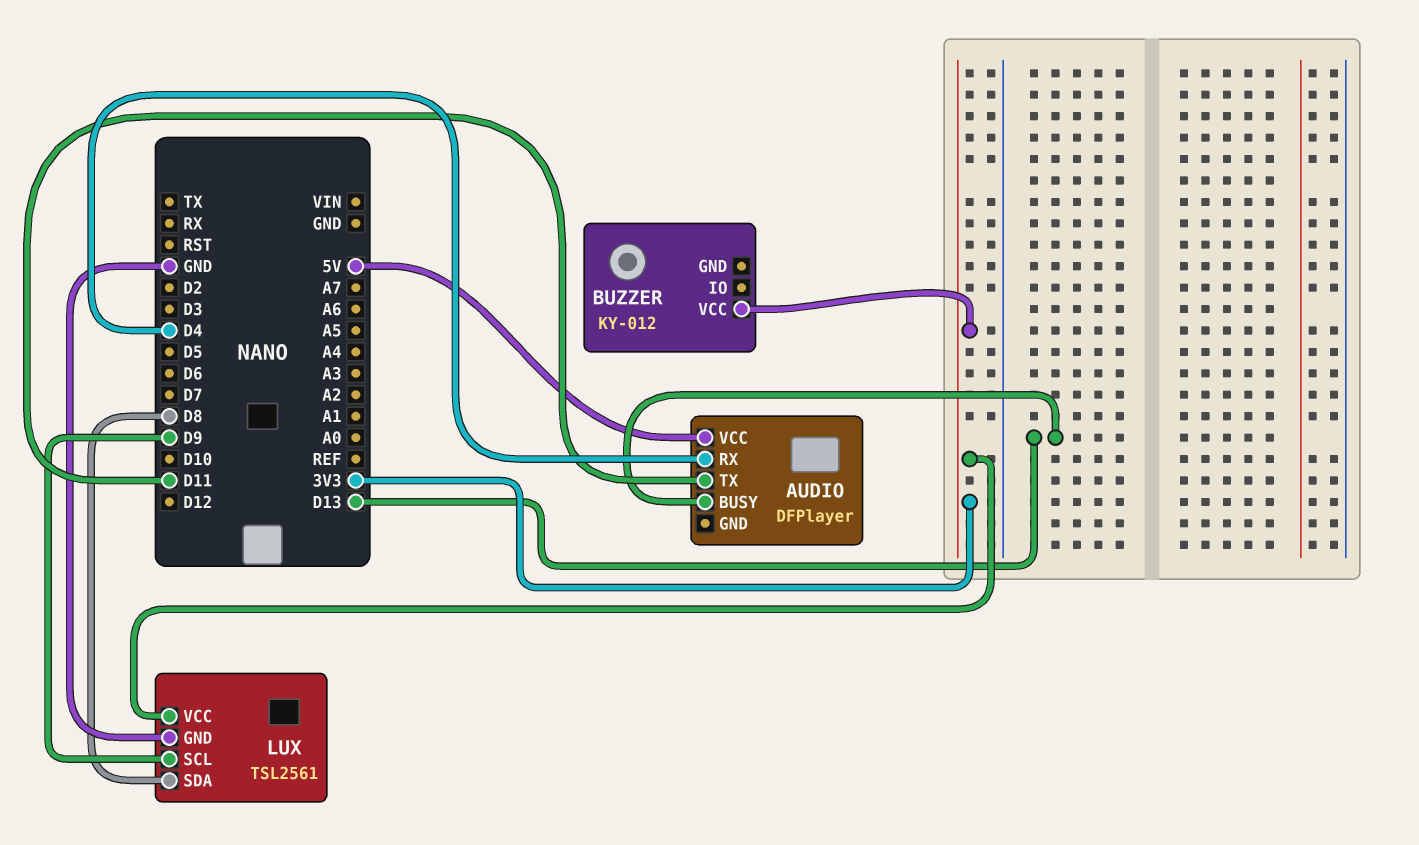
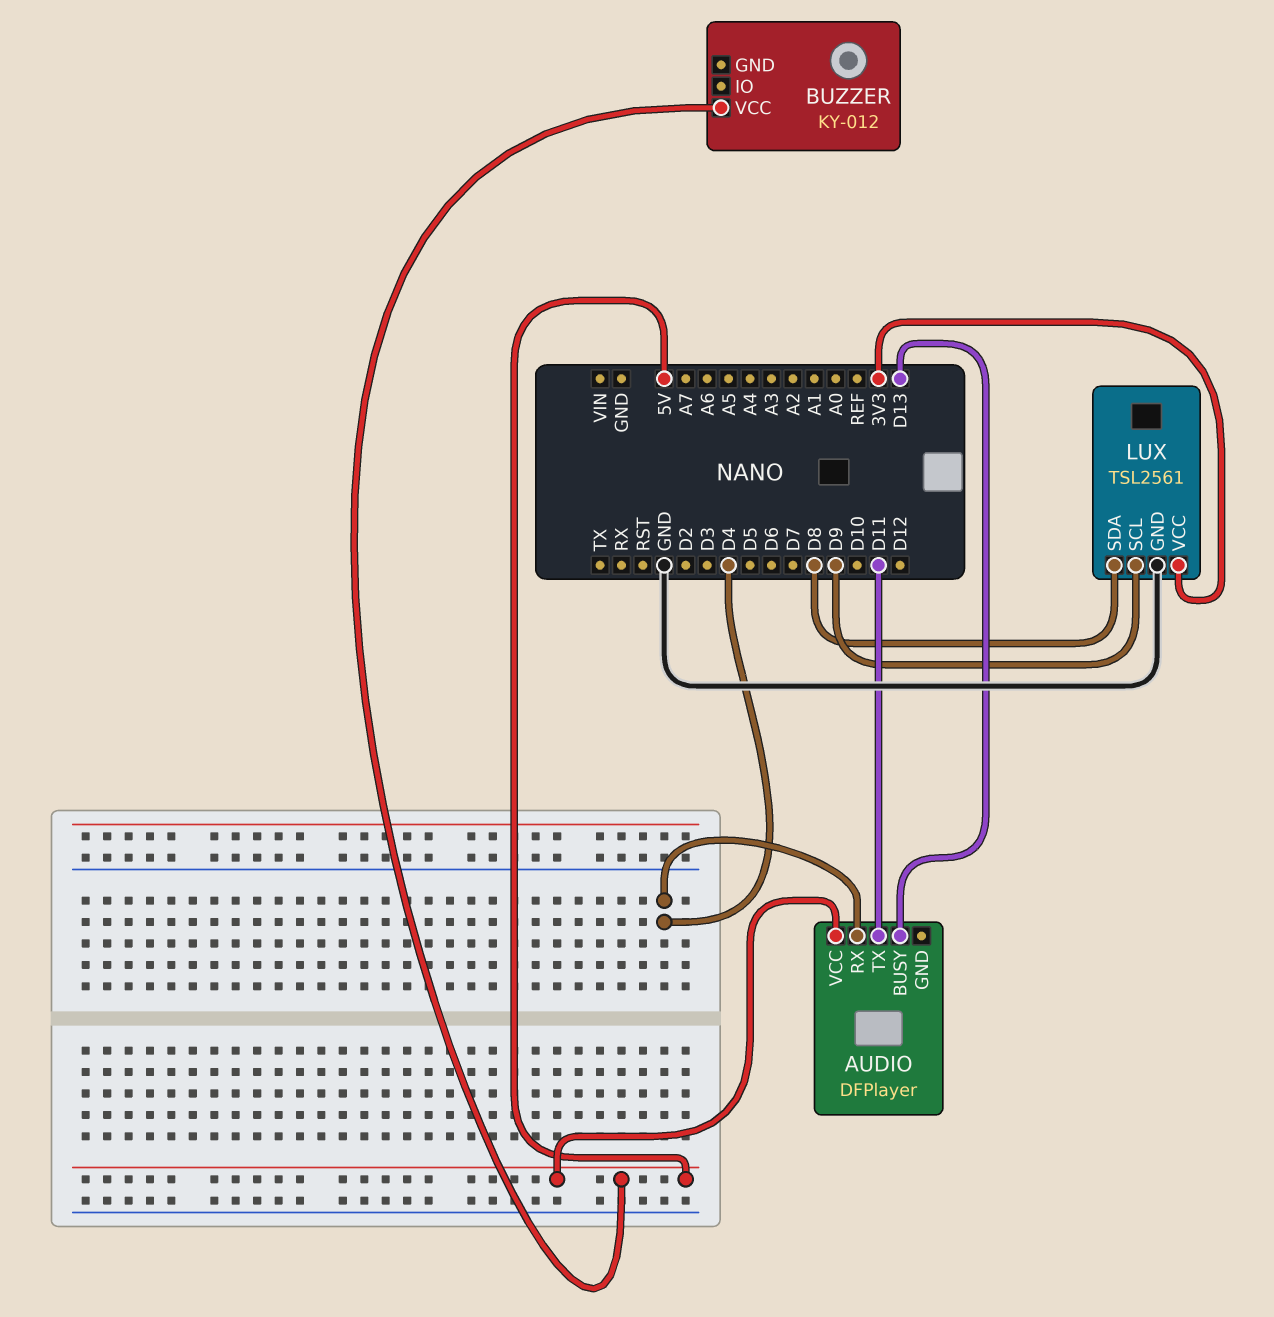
BUZZER pin VCC: 3V3 -> 5V

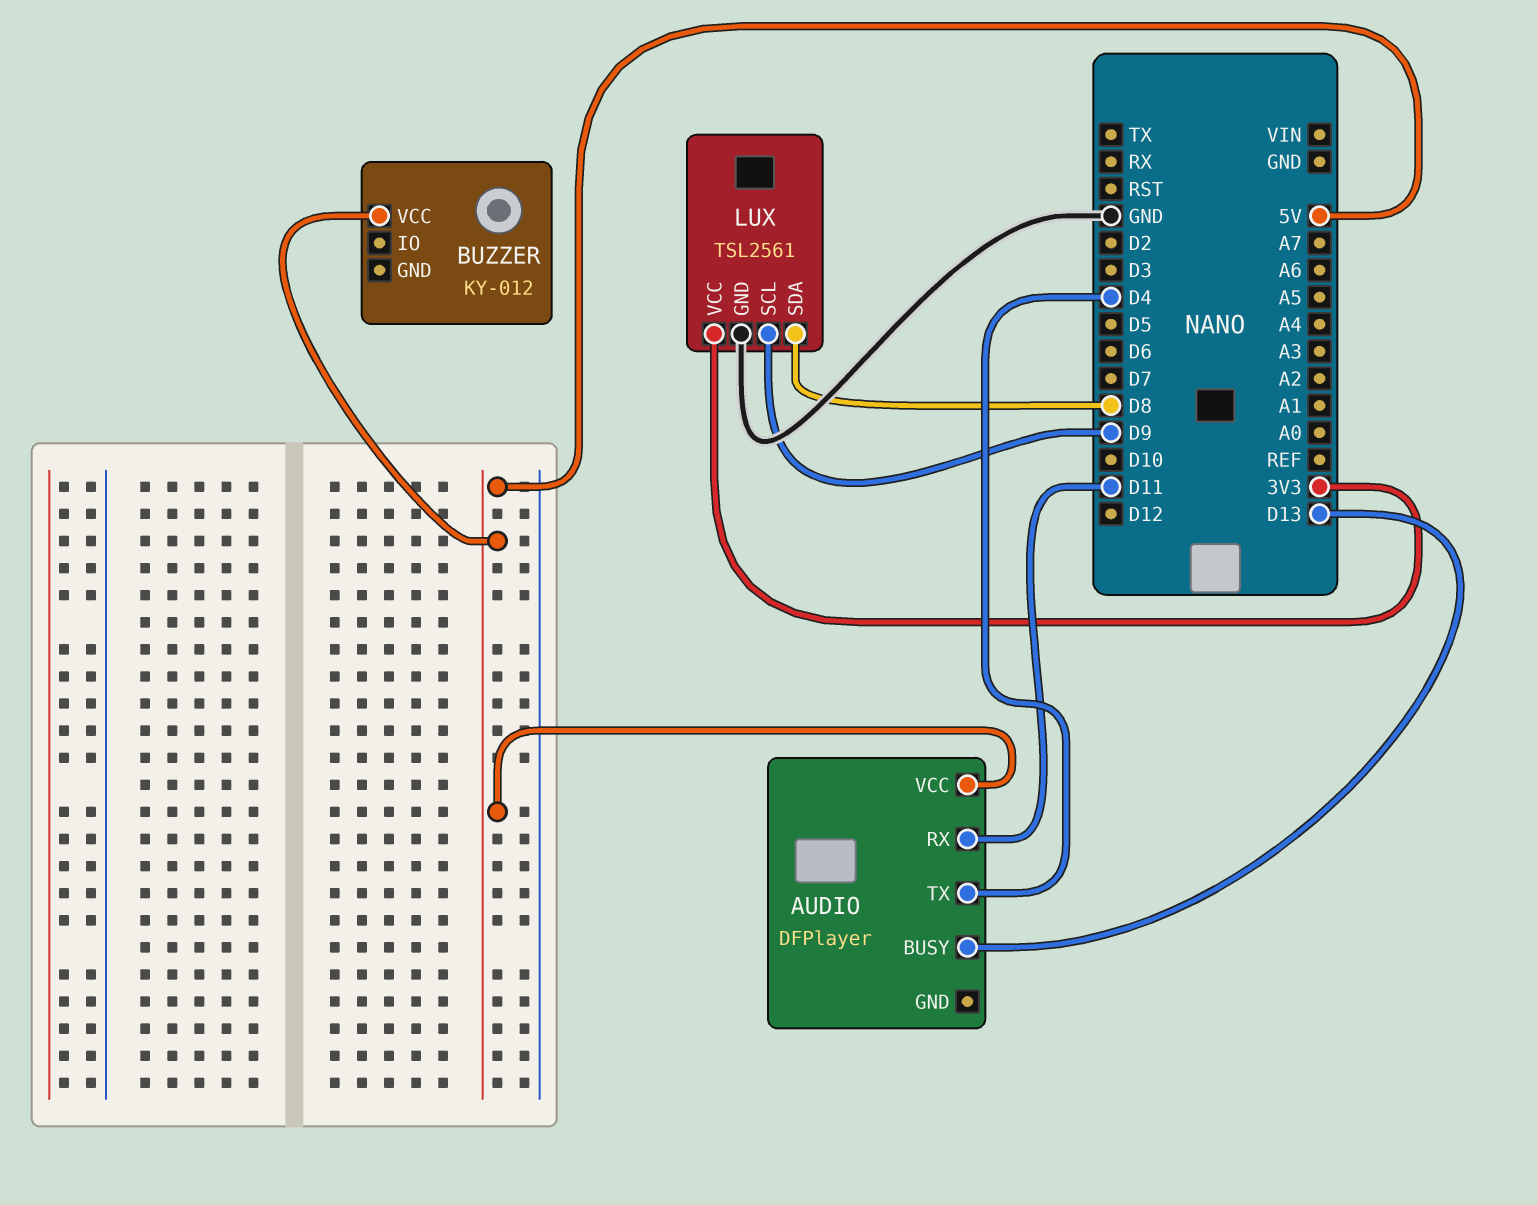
AUDIO pin RX: D4 -> D11
AUDIO pin TX: D11 -> D4

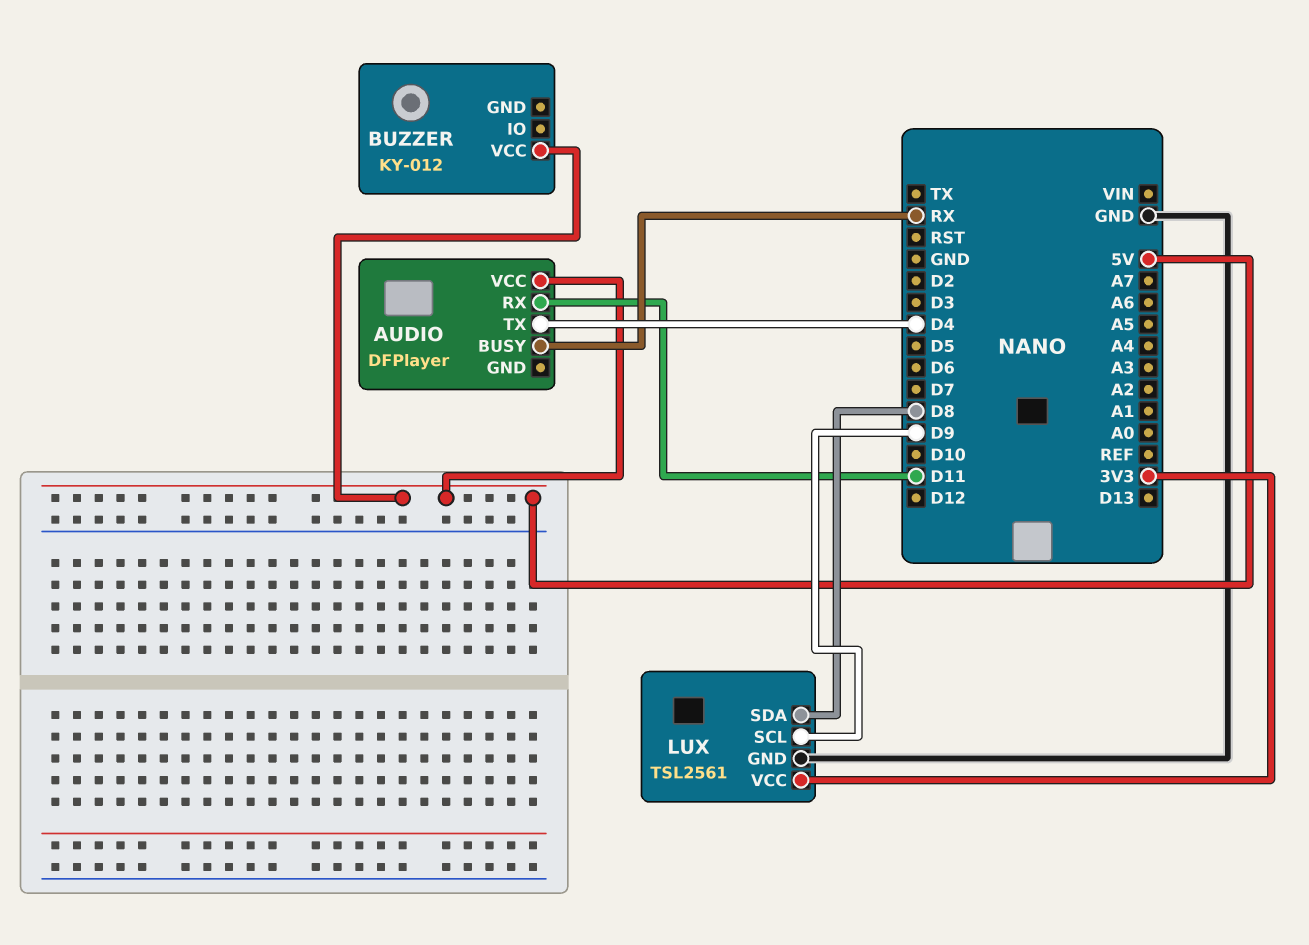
AUDIO pin BUSY: D13 -> RX

